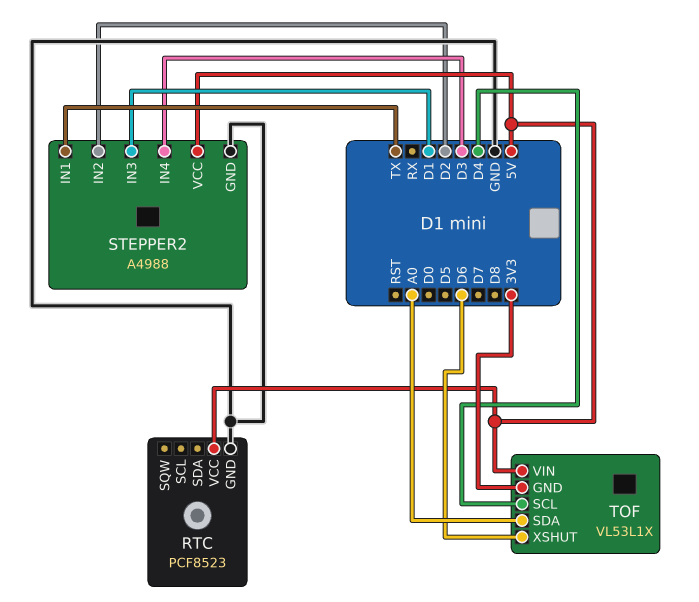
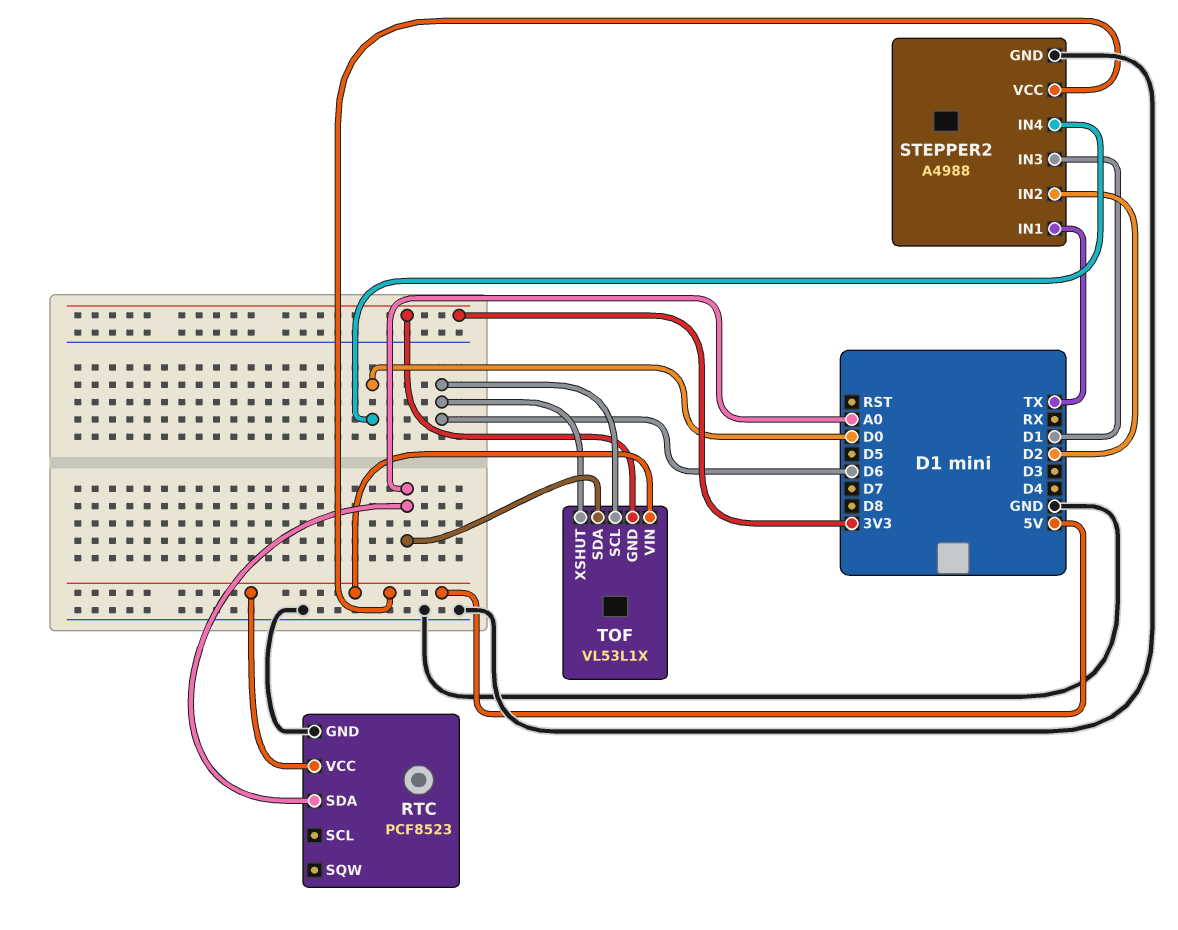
RTC pin SDA: none -> A0
STEPPER2 pin IN4: D3 -> D0
TOF pin SCL: D4 -> D6

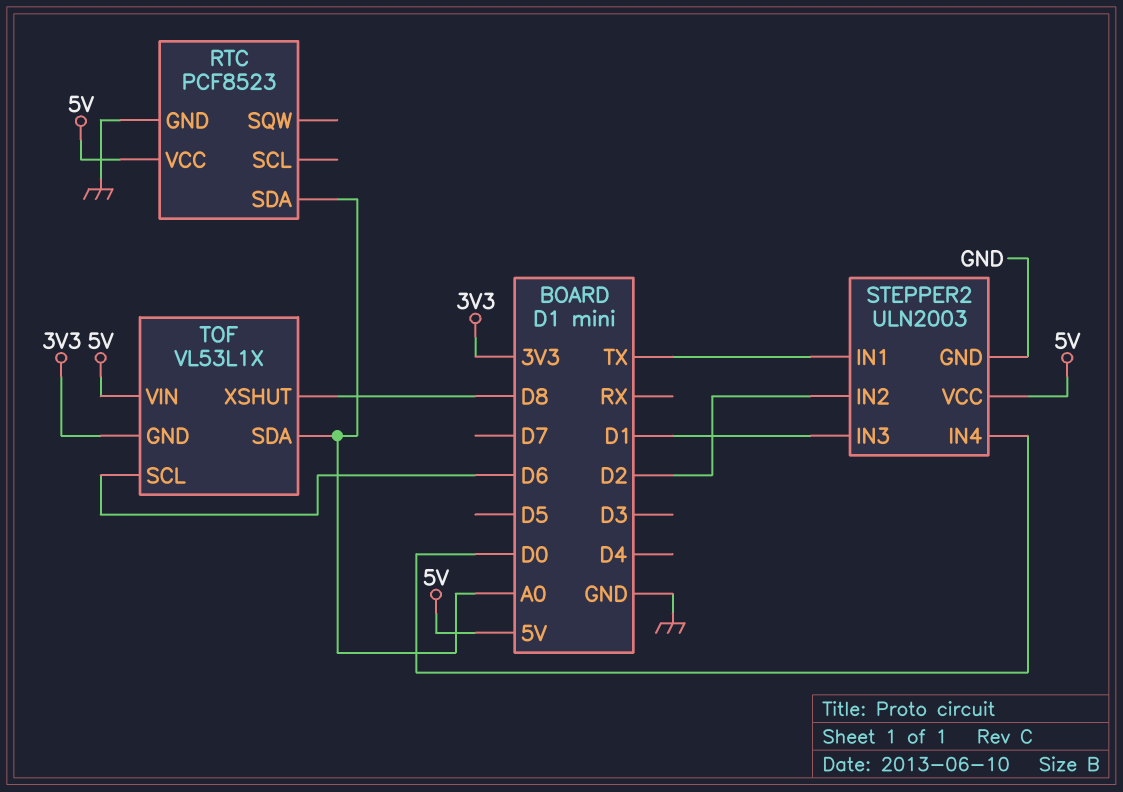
STEPPER2: A4988 -> ULN2003
TOF pin XSHUT: D6 -> D8

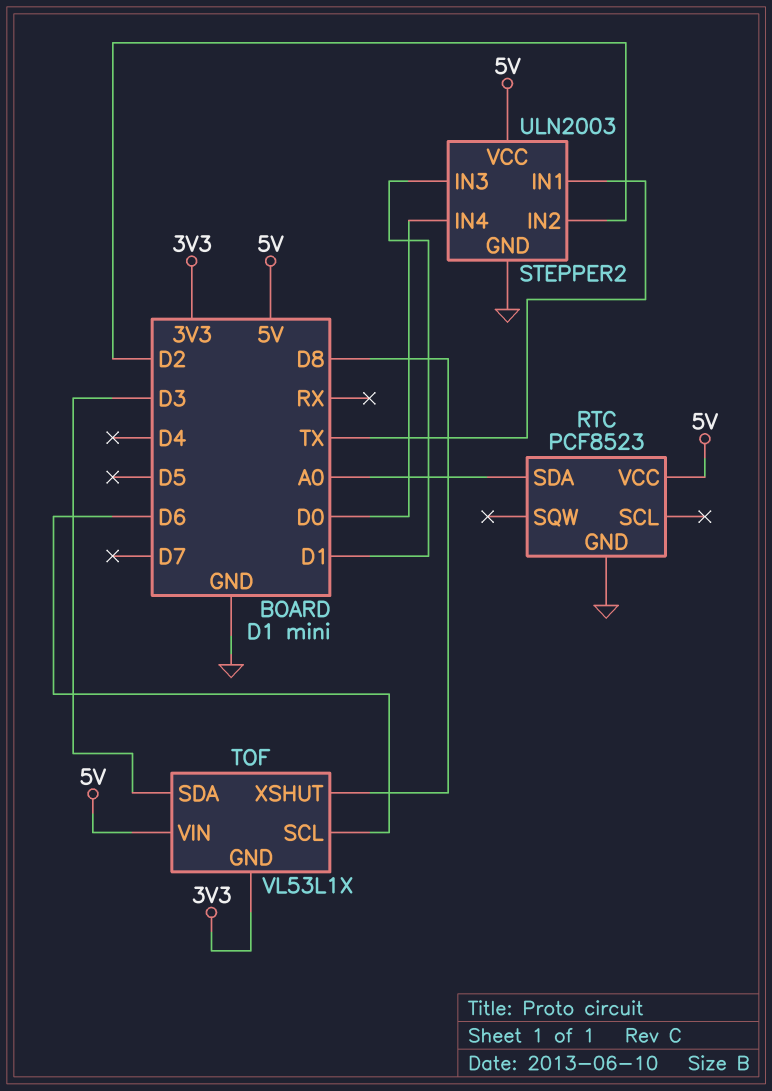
TOF pin SDA: A0 -> D3

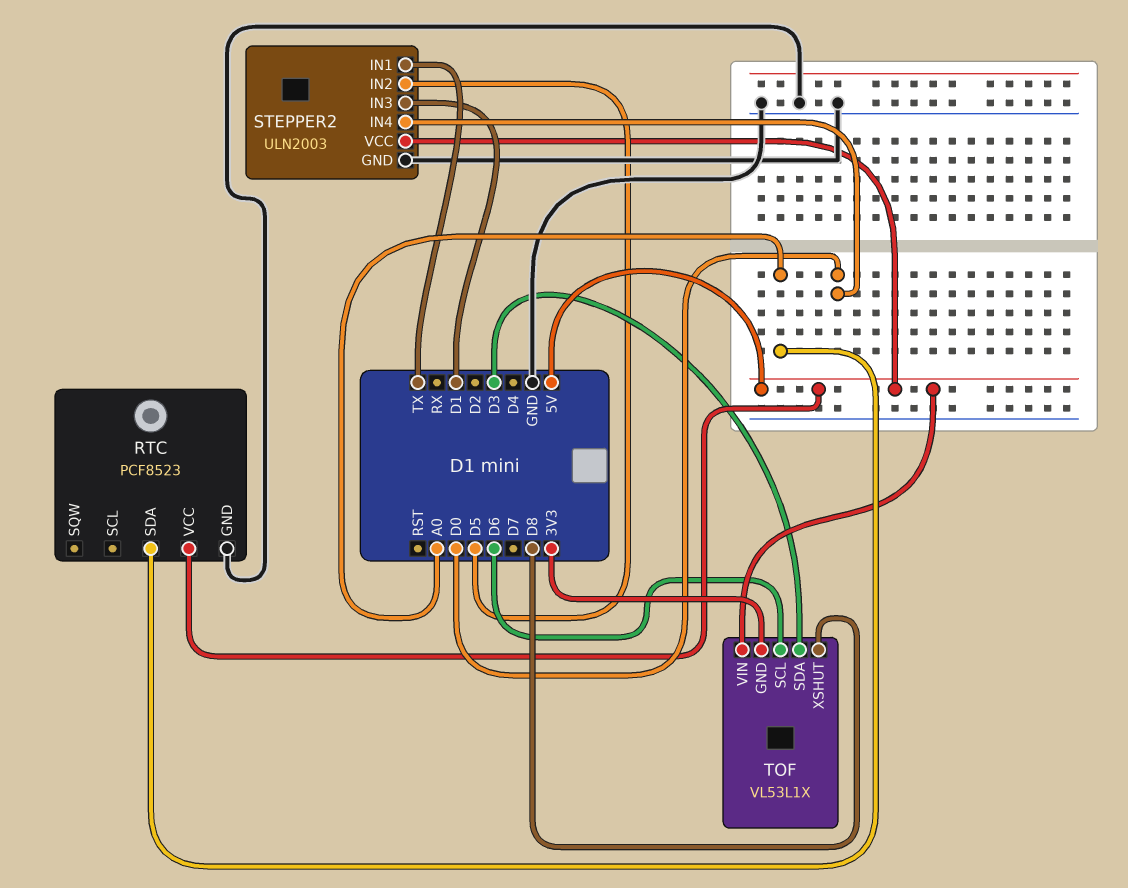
STEPPER2 pin IN2: D2 -> D5

